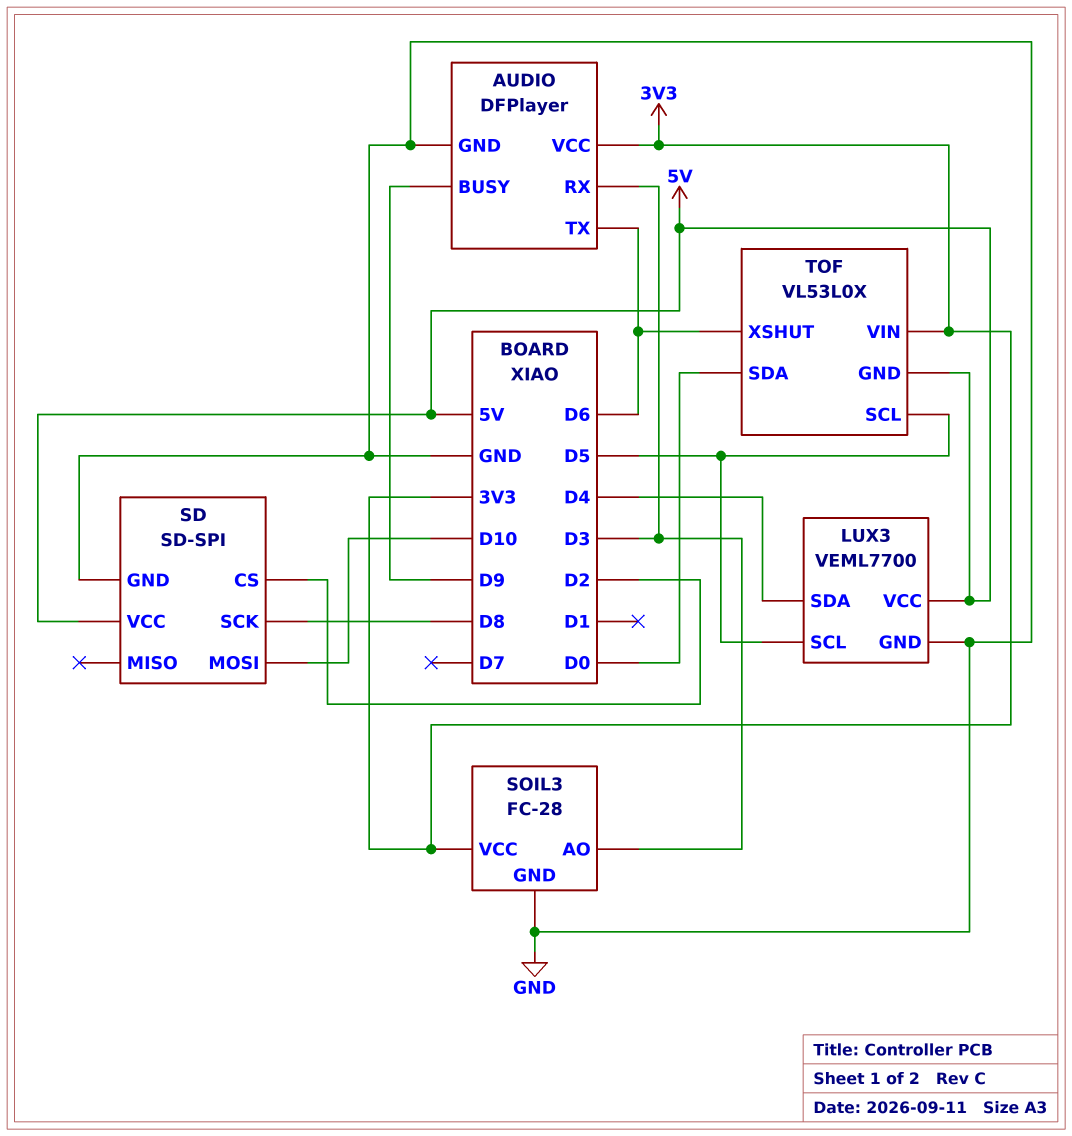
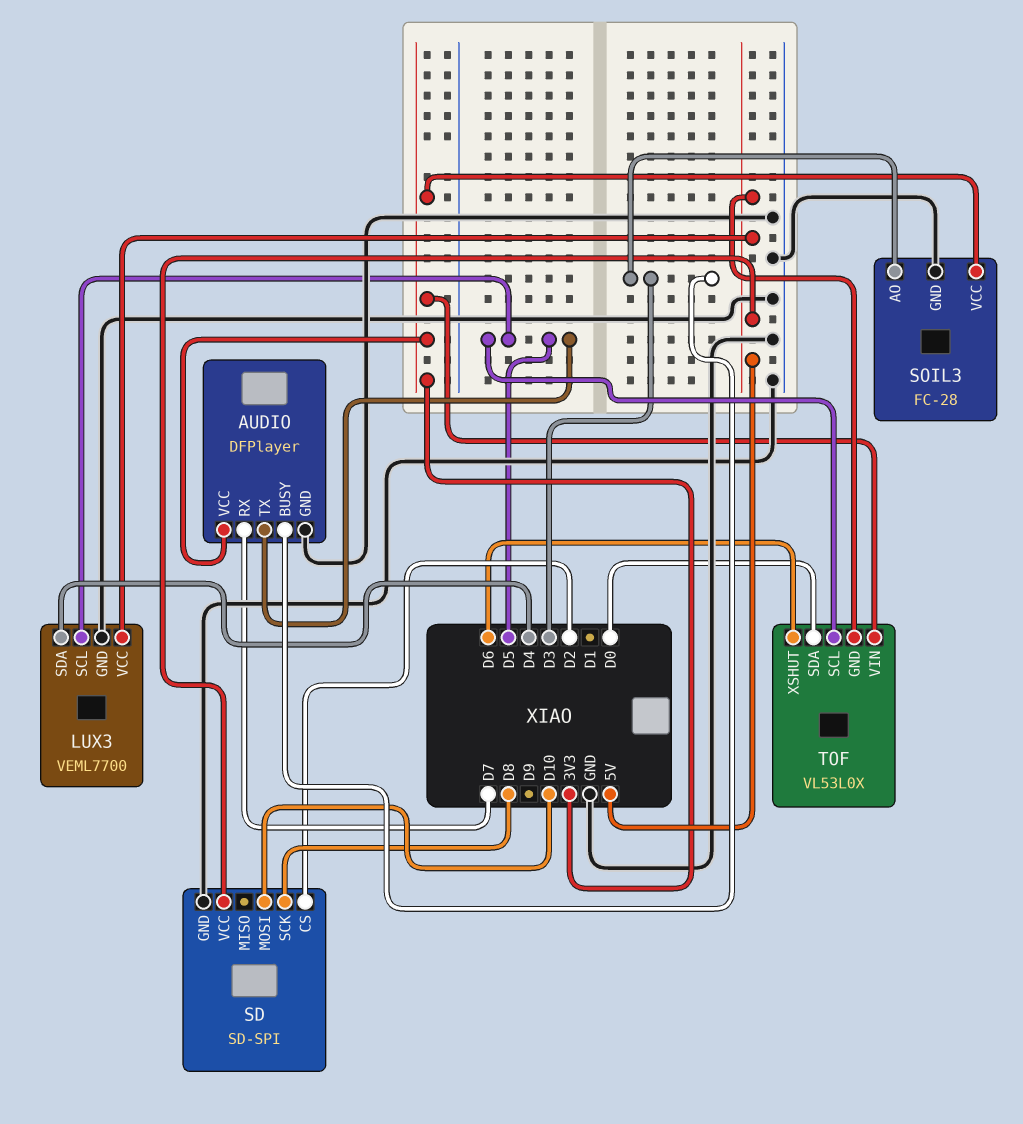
AUDIO pin BUSY: D9 -> D3
AUDIO pin RX: D3 -> D7
AUDIO pin TX: D6 -> D5

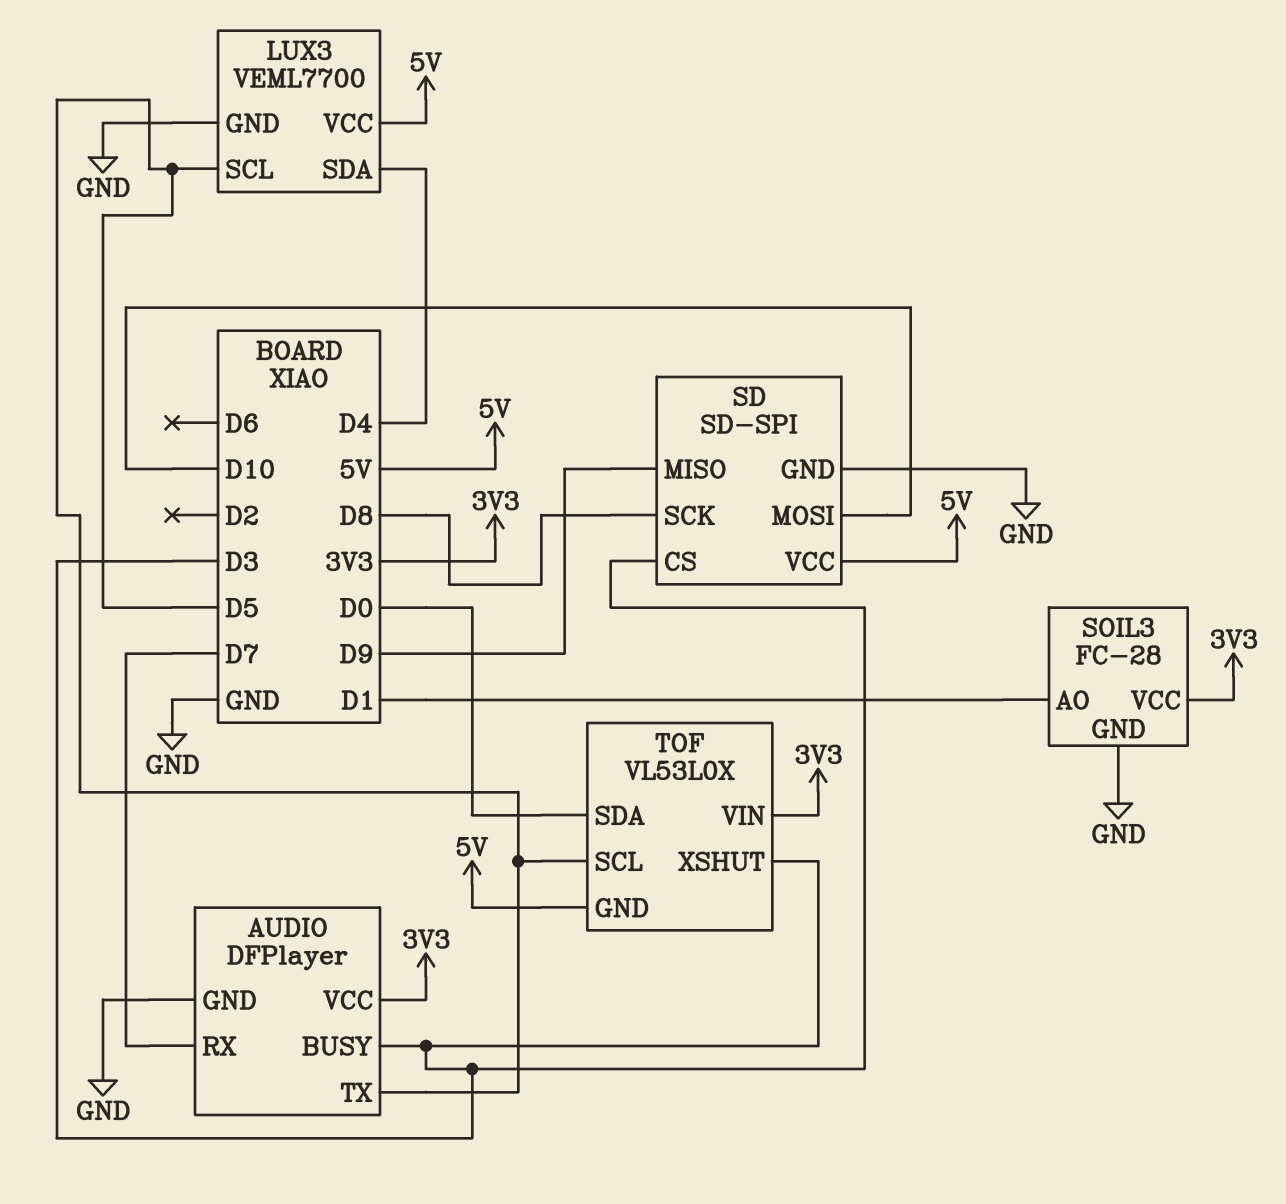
SD pin CS: D2 -> D3
SD pin MISO: none -> D9
SOIL3 pin AO: D3 -> D1
TOF pin XSHUT: D6 -> D3

